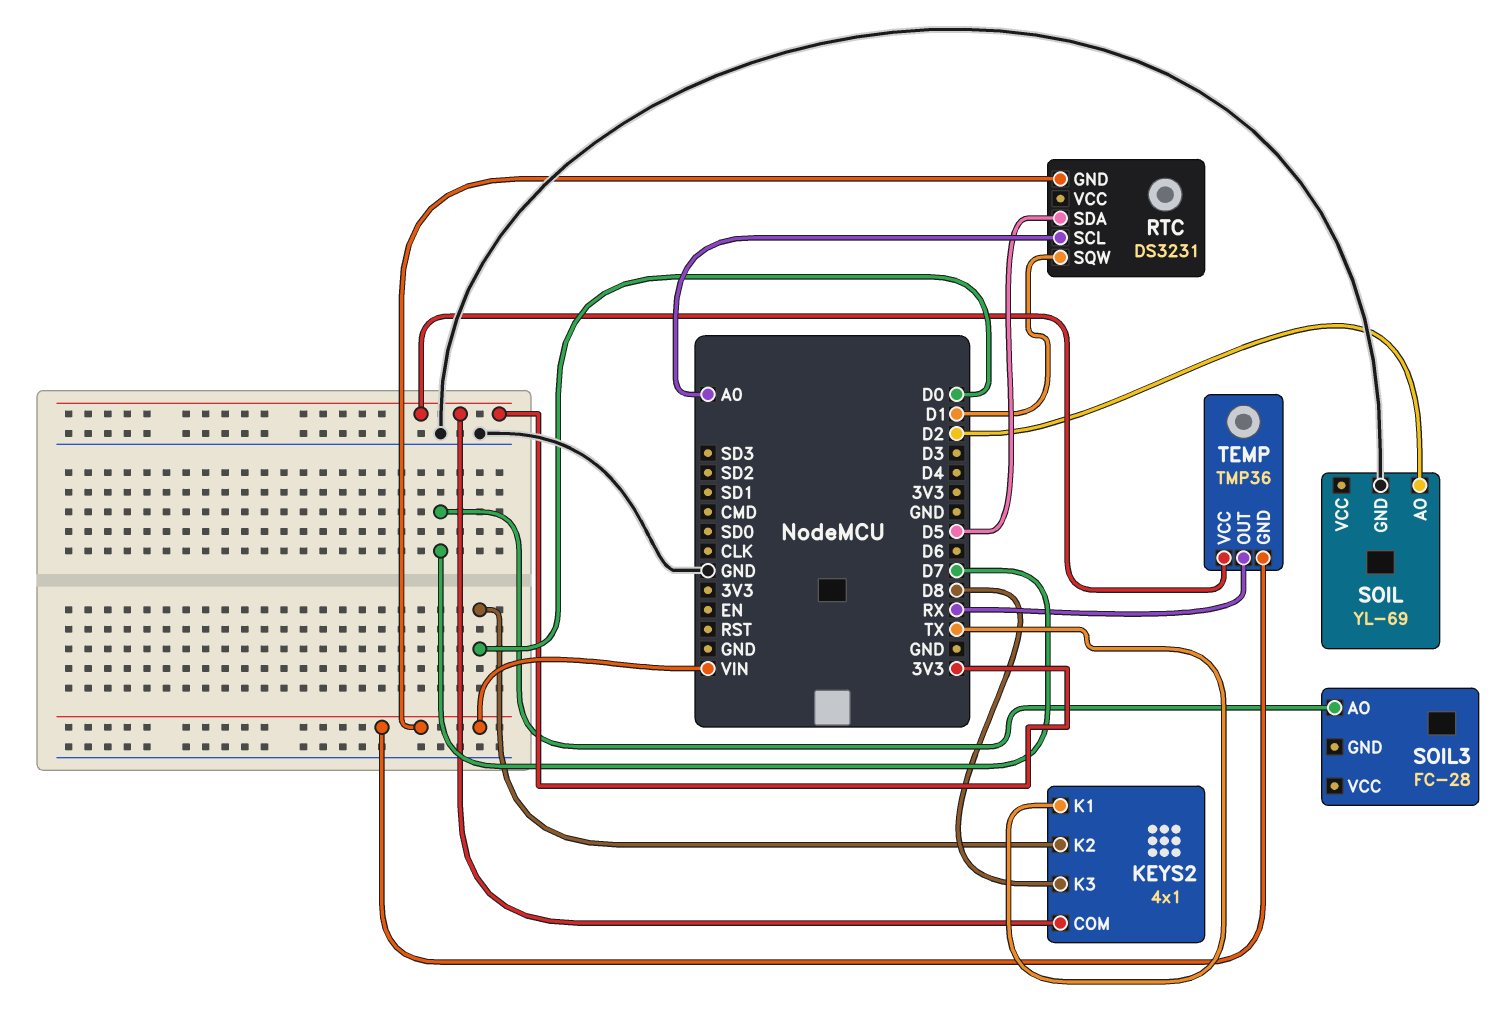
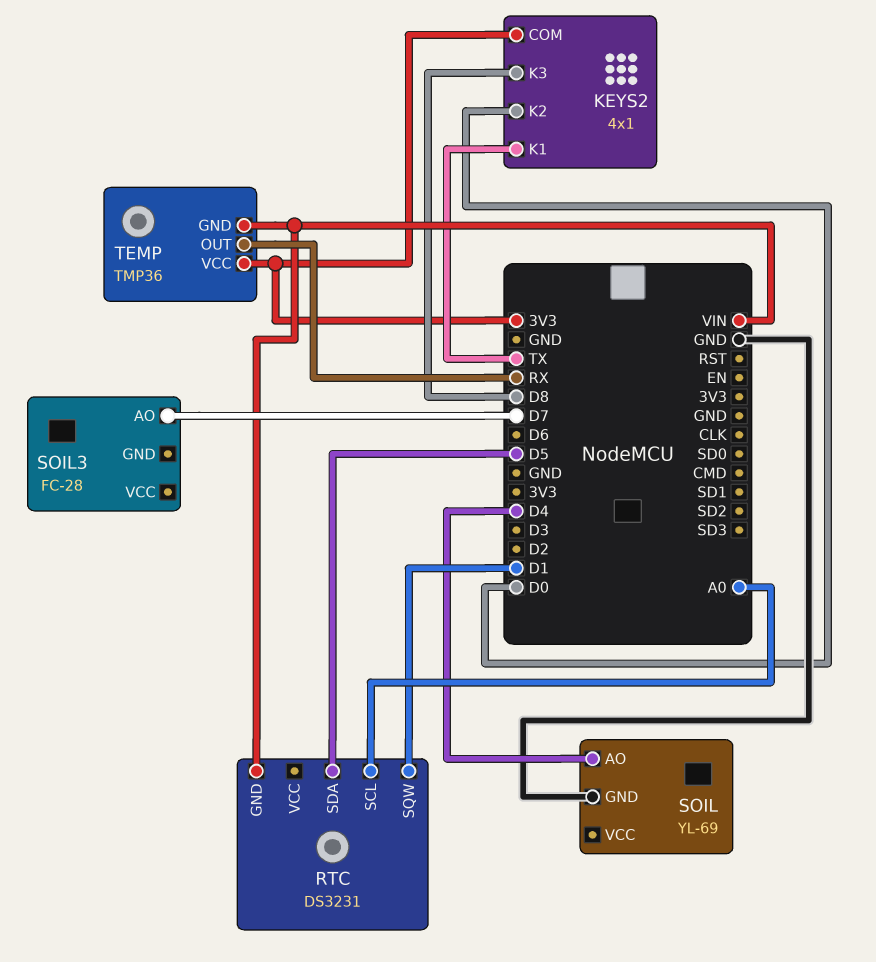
SOIL pin AO: D2 -> D4

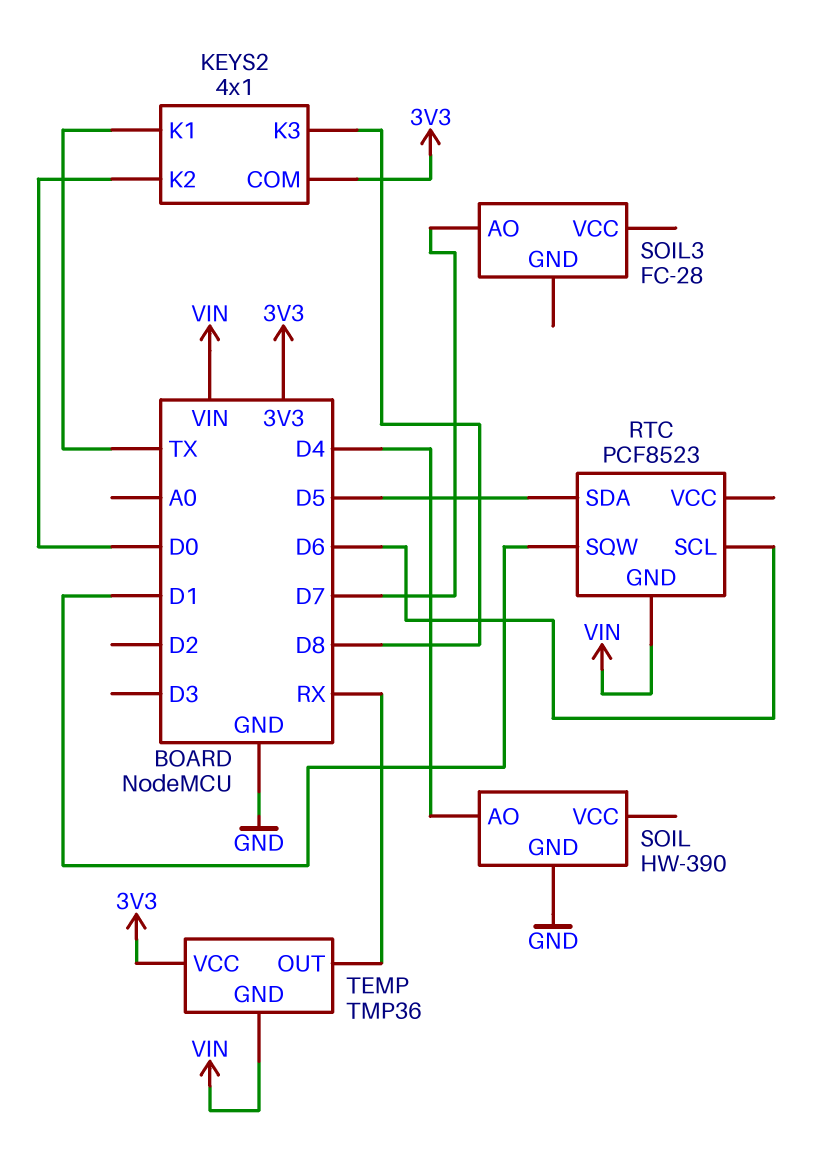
RTC: DS3231 -> PCF8523
RTC pin SCL: A0 -> D6
SOIL: YL-69 -> HW-390

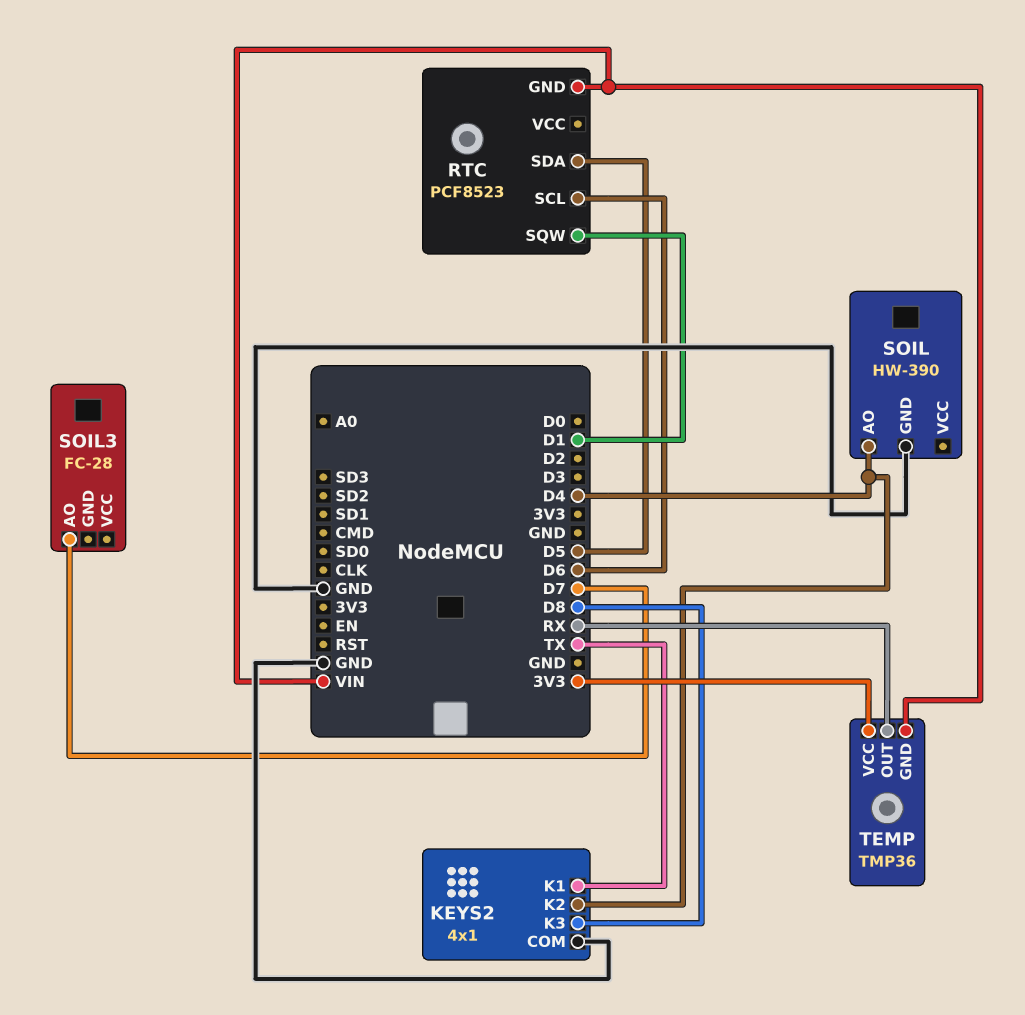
KEYS2 pin COM: 3V3 -> GND
KEYS2 pin K2: D0 -> D4

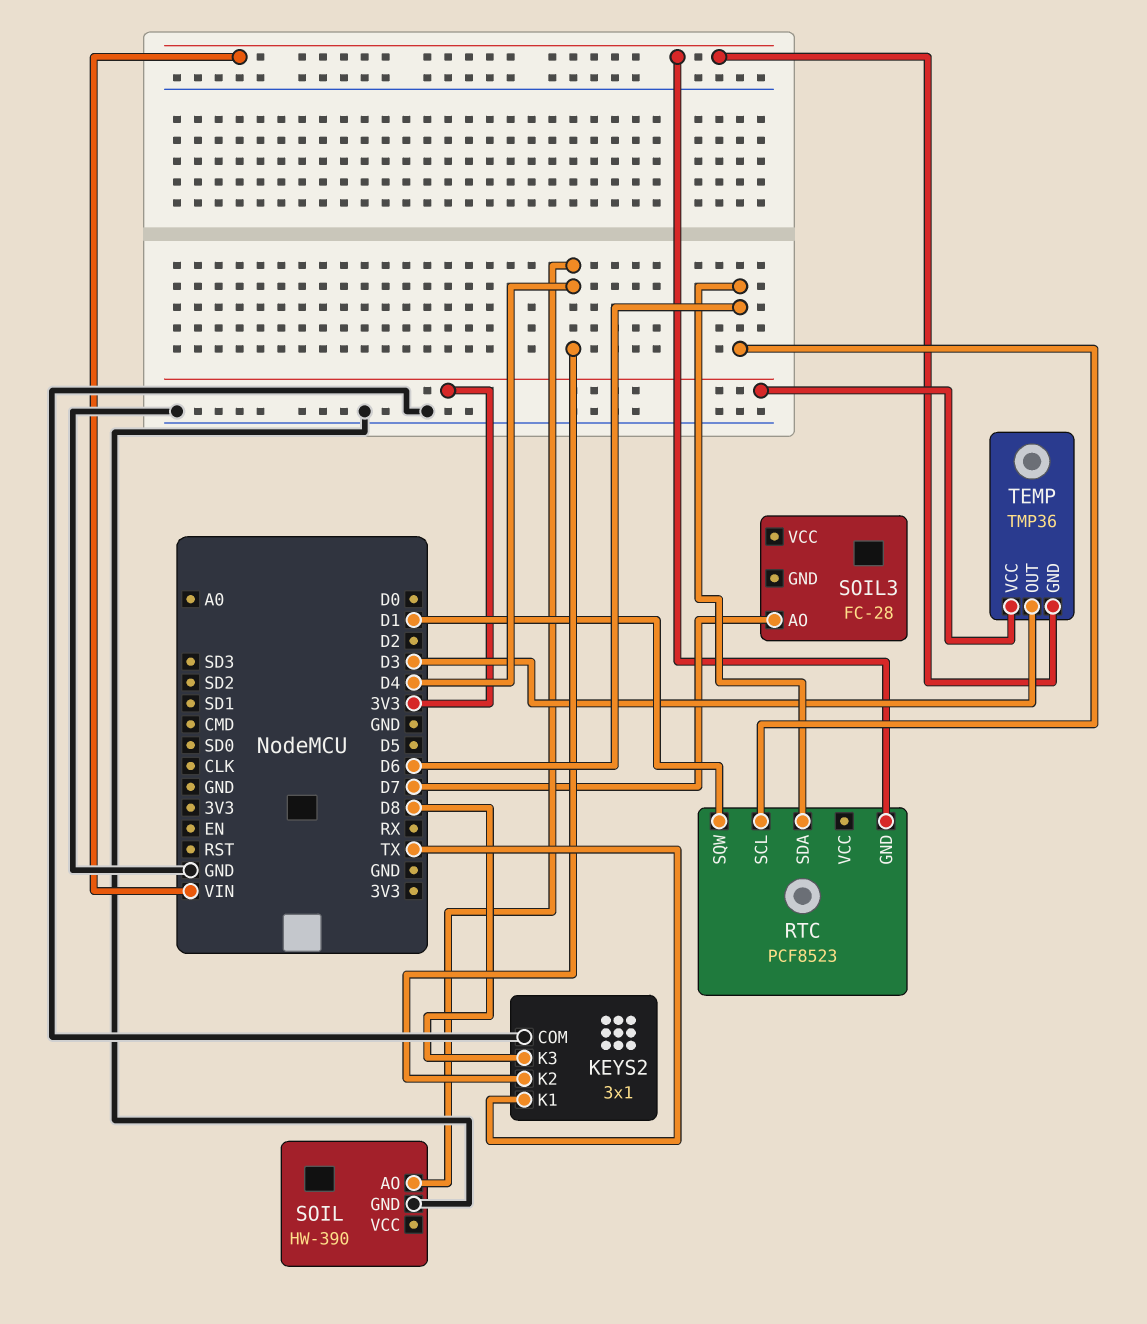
KEYS2: 4x1 -> 3x1
RTC pin SDA: D5 -> D6
TEMP pin OUT: RX -> D3

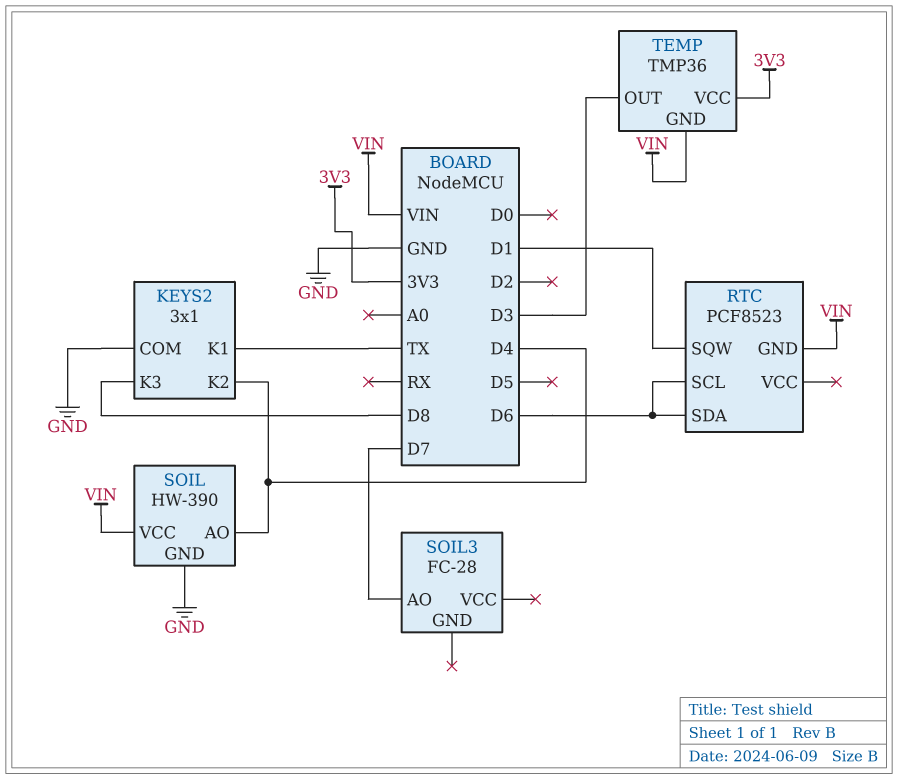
SOIL pin VCC: none -> VIN

